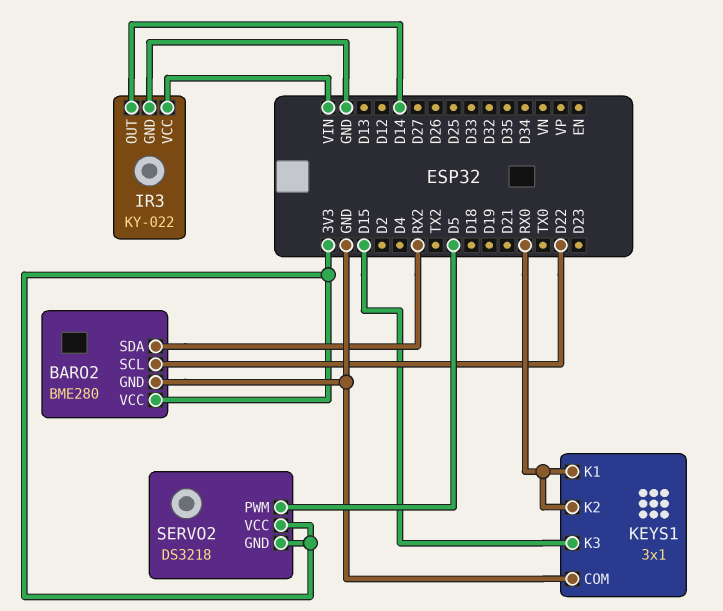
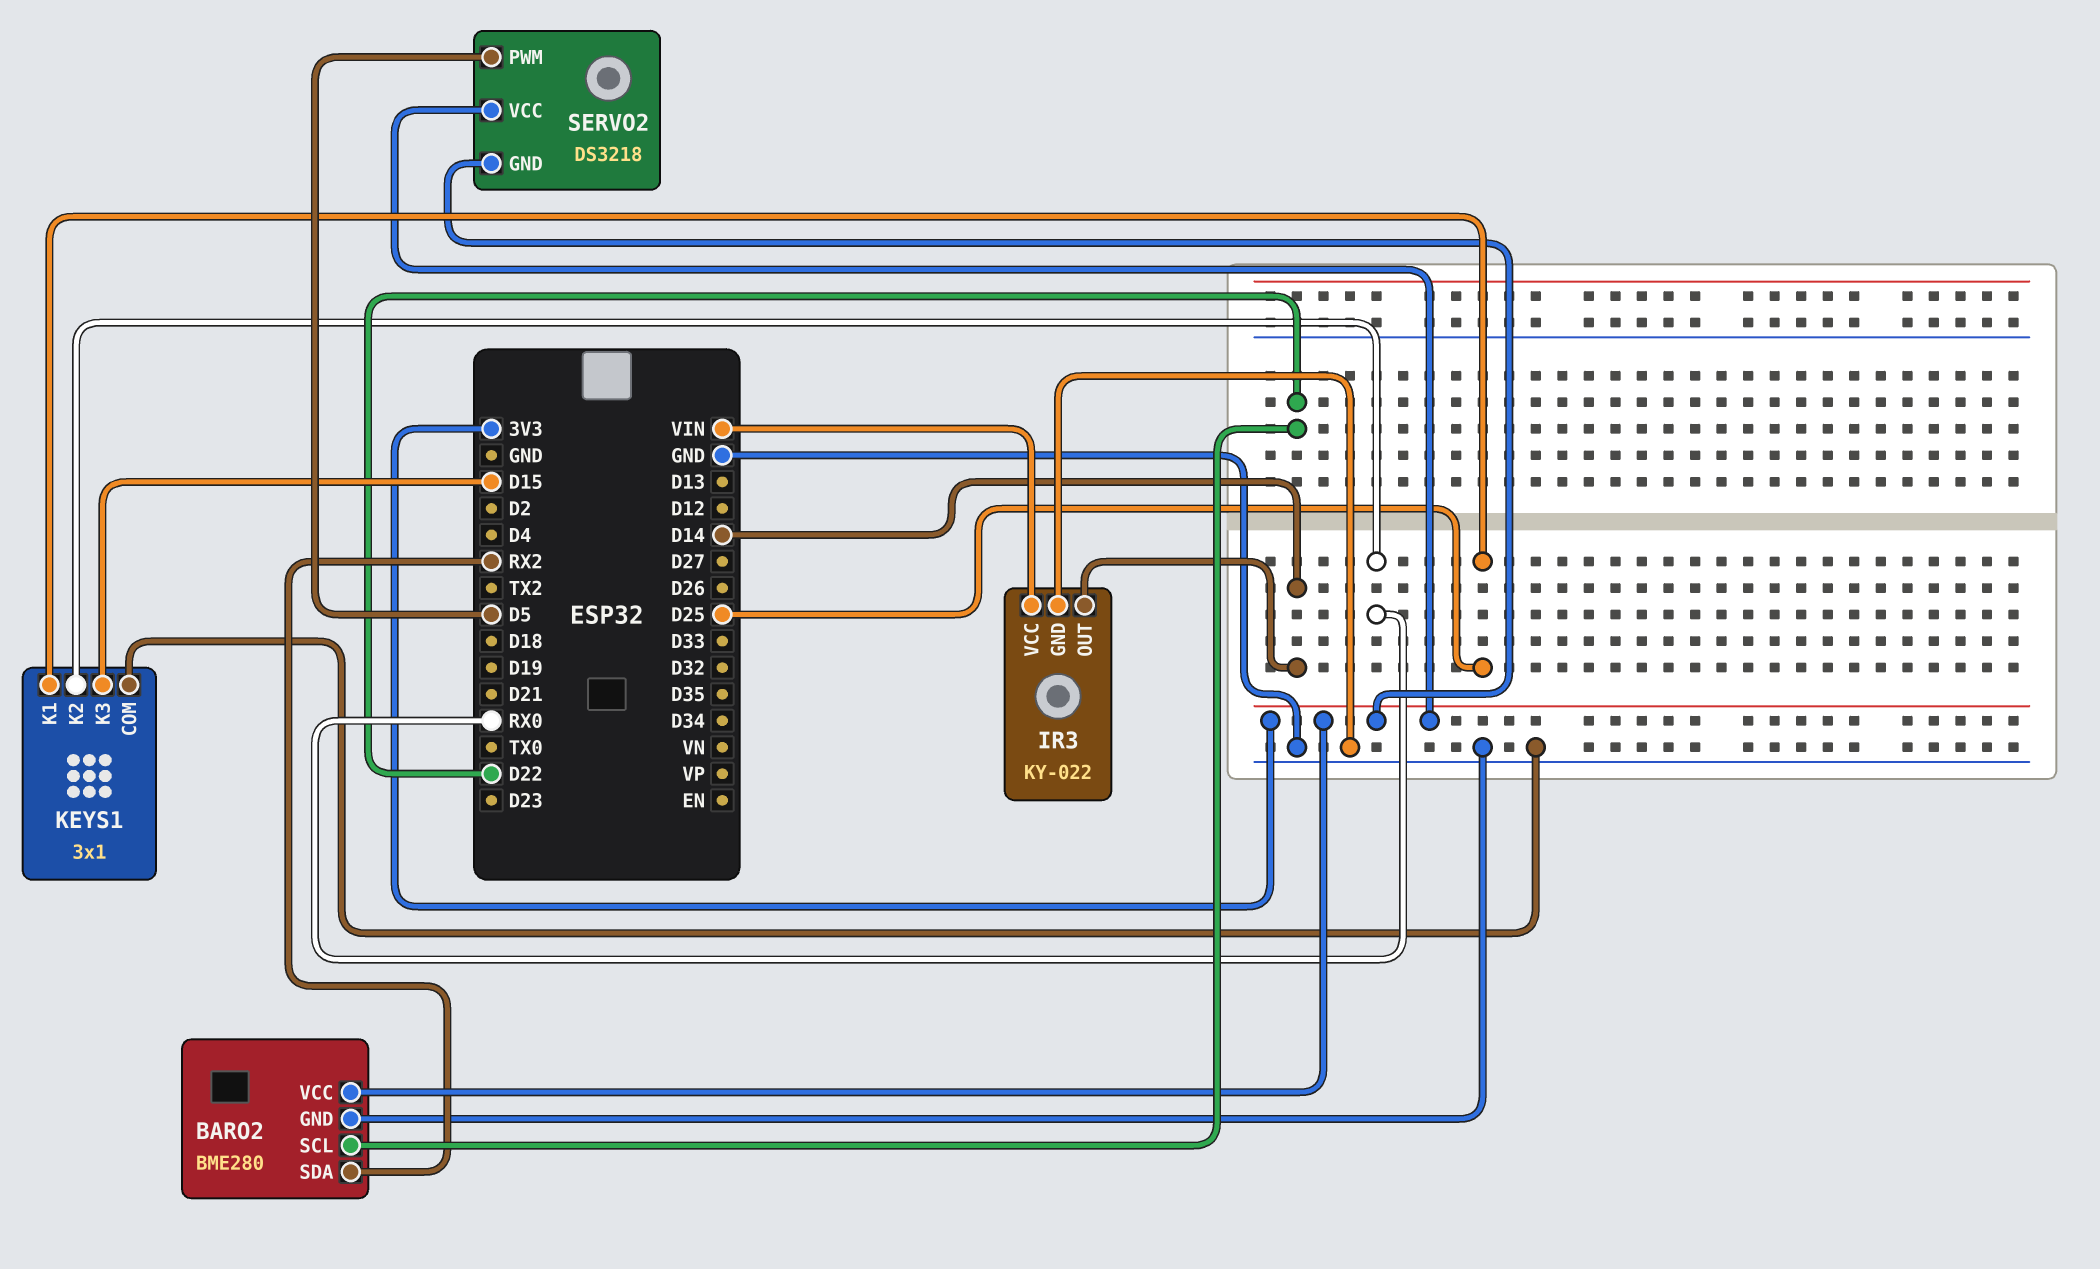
KEYS1 pin K1: RX0 -> D25

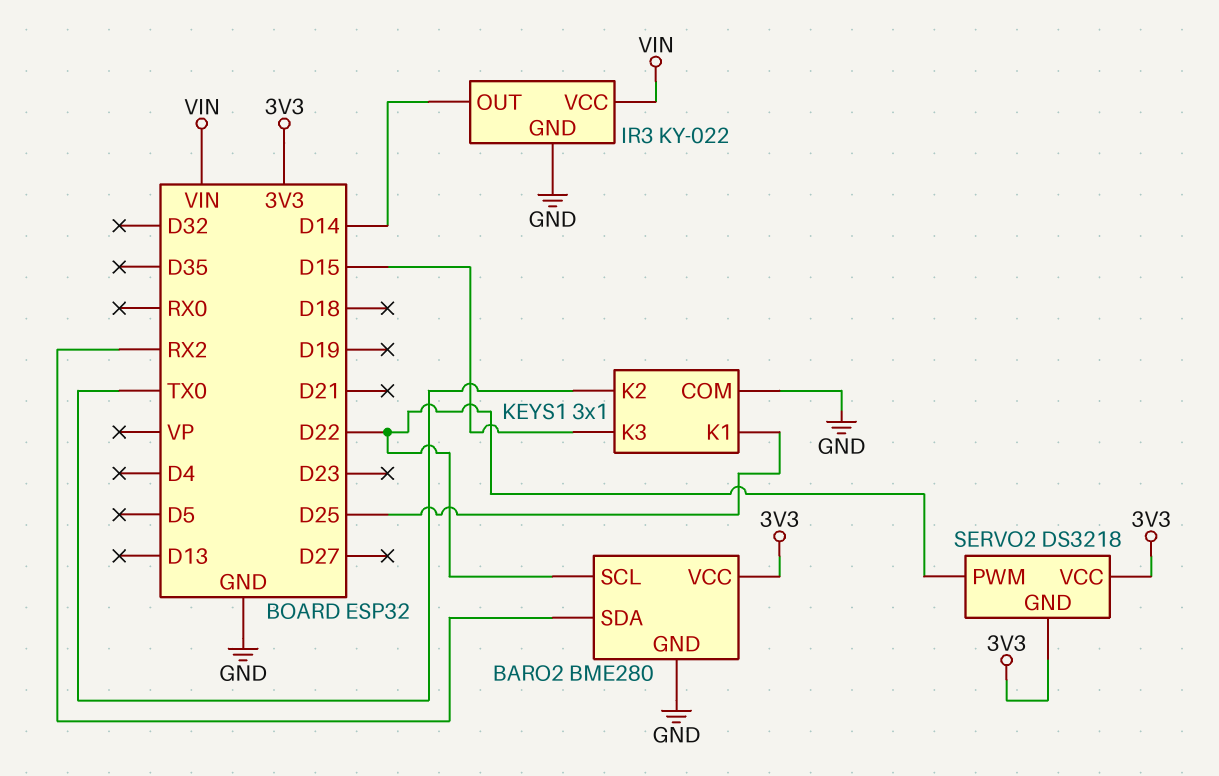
KEYS1 pin K2: RX0 -> TX0
SERVO2 pin PWM: D5 -> D22

